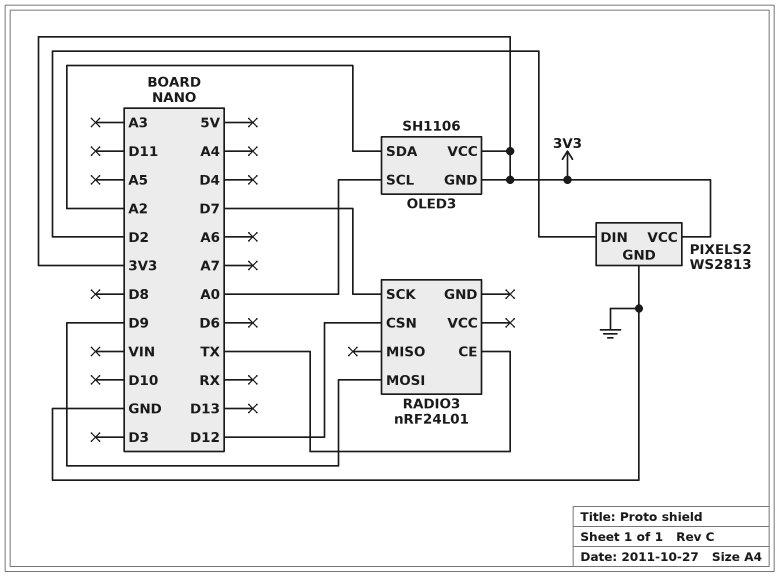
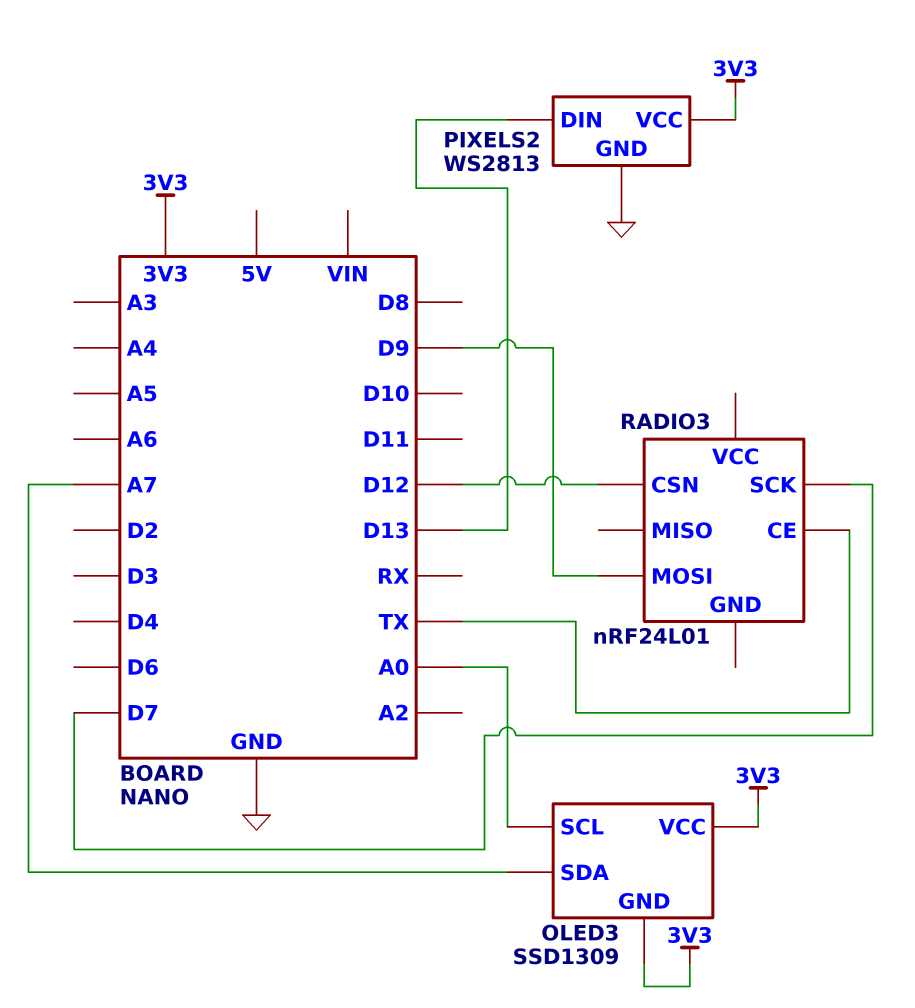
OLED3: SH1106 -> SSD1309
OLED3 pin SDA: A2 -> A7
PIXELS2 pin DIN: D2 -> D13

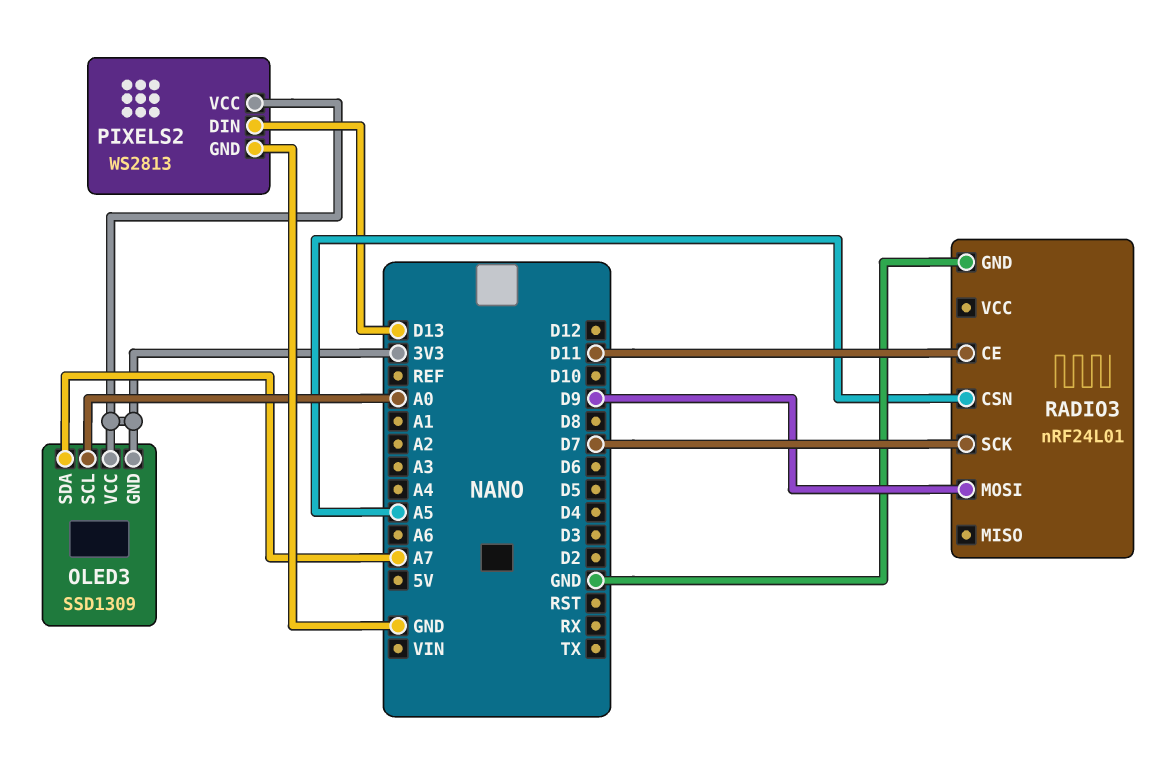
RADIO3 pin CE: TX -> D11
RADIO3 pin CSN: D12 -> A5
RADIO3 pin GND: none -> GND

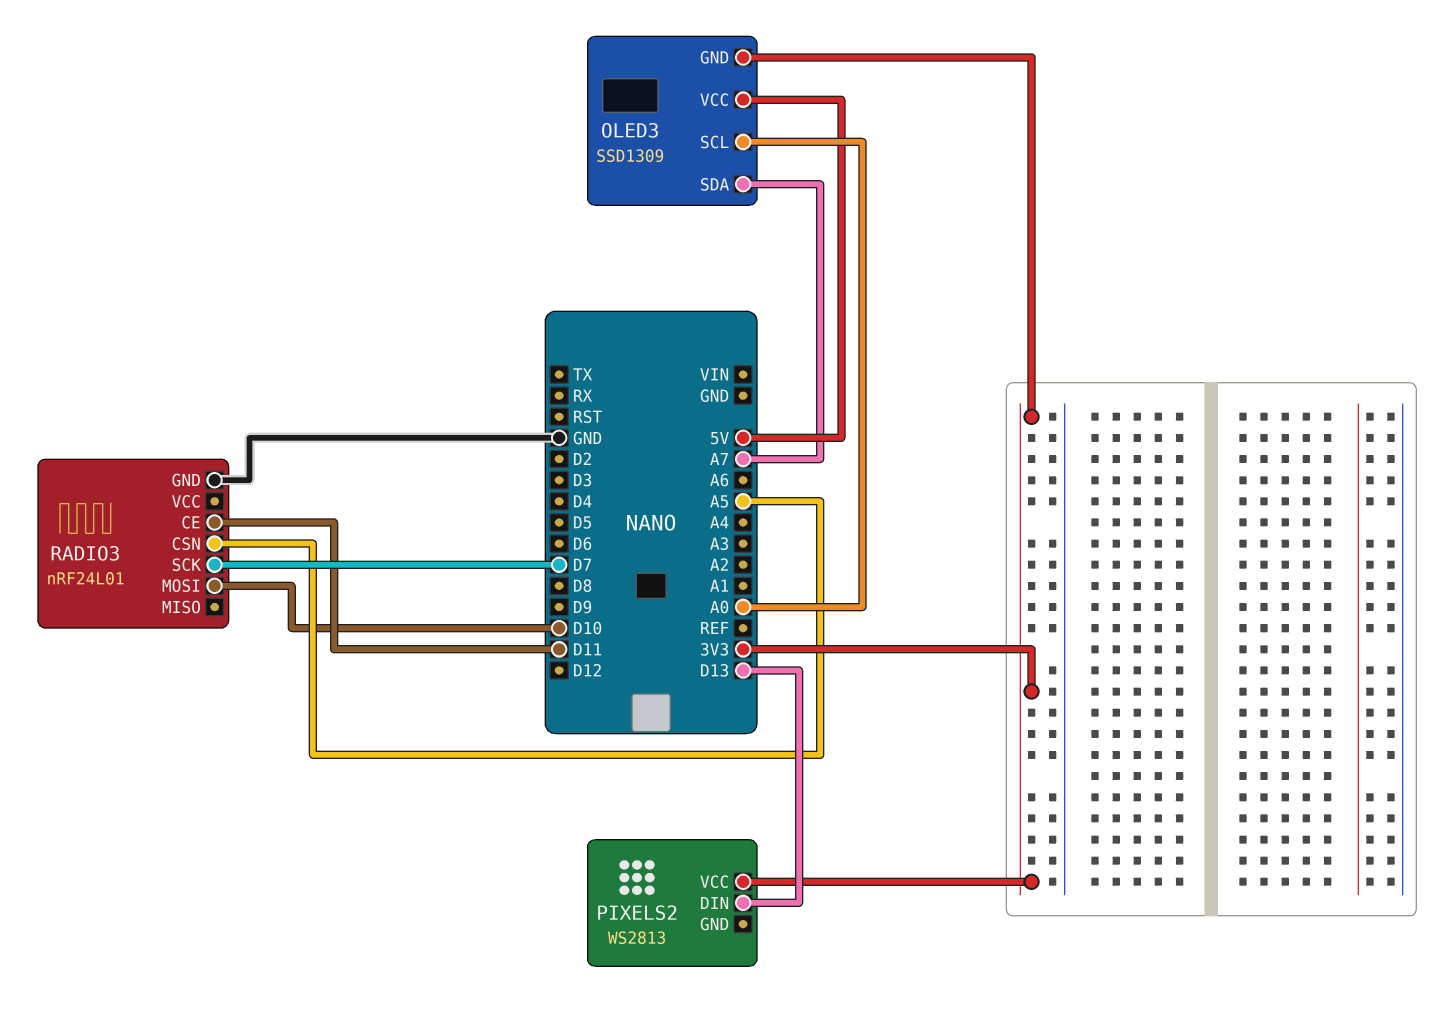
OLED3 pin VCC: 3V3 -> 5V
PIXELS2 pin GND: GND -> none
RADIO3 pin MOSI: D9 -> D10

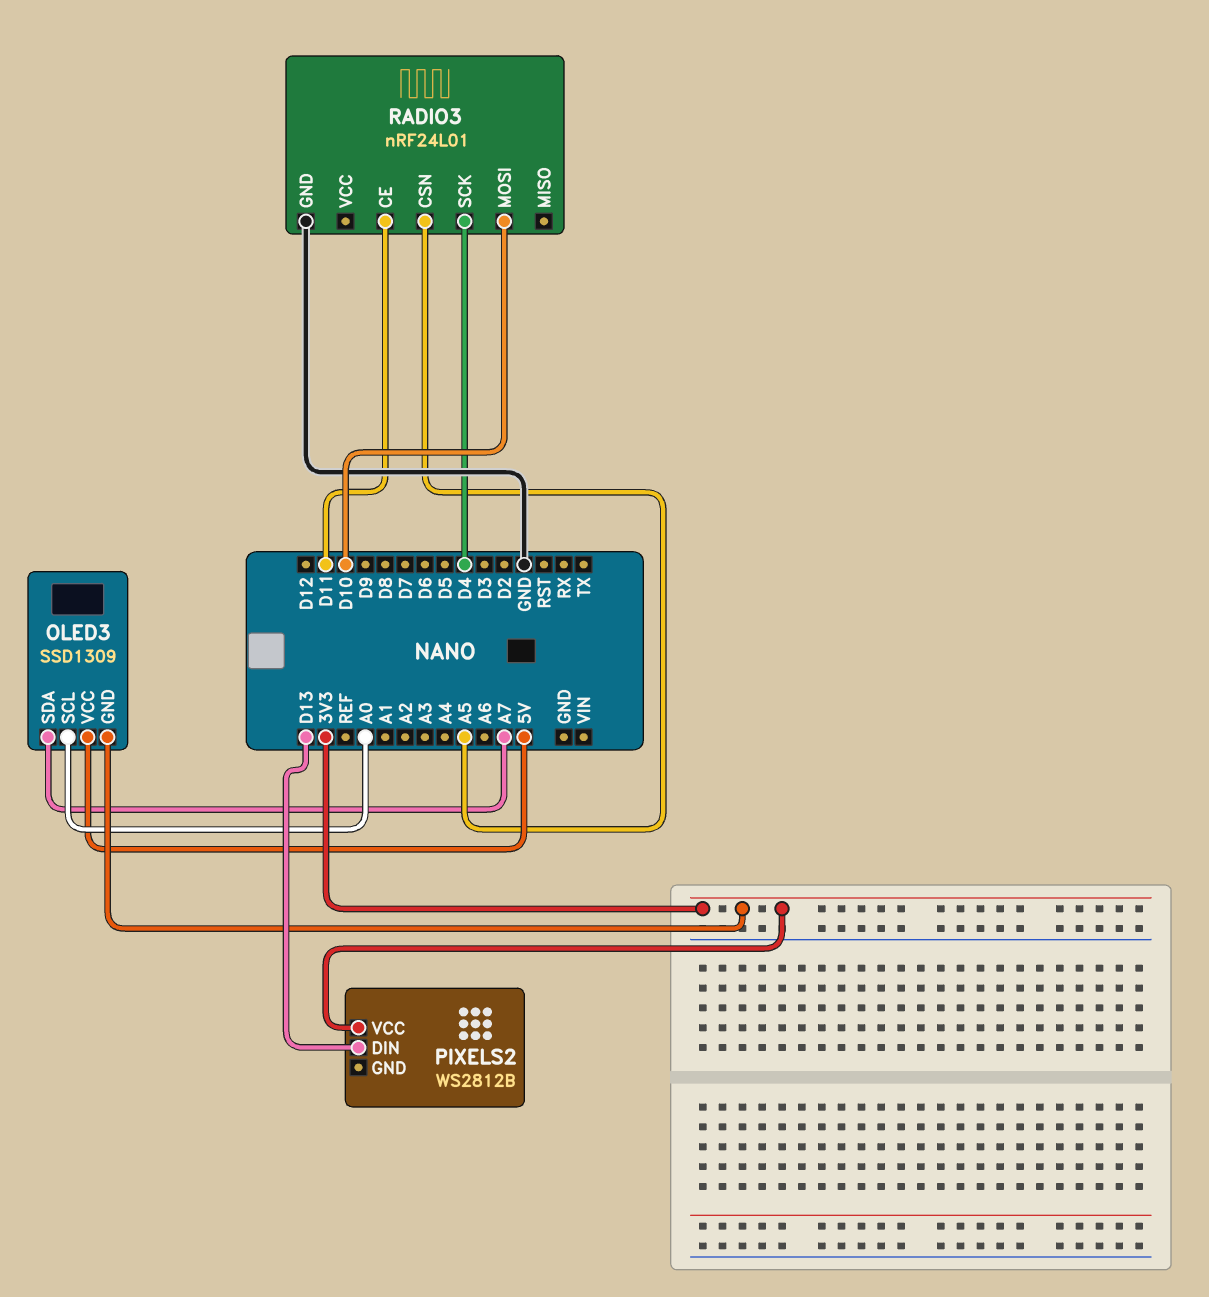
PIXELS2: WS2813 -> WS2812B
RADIO3 pin SCK: D7 -> D4

